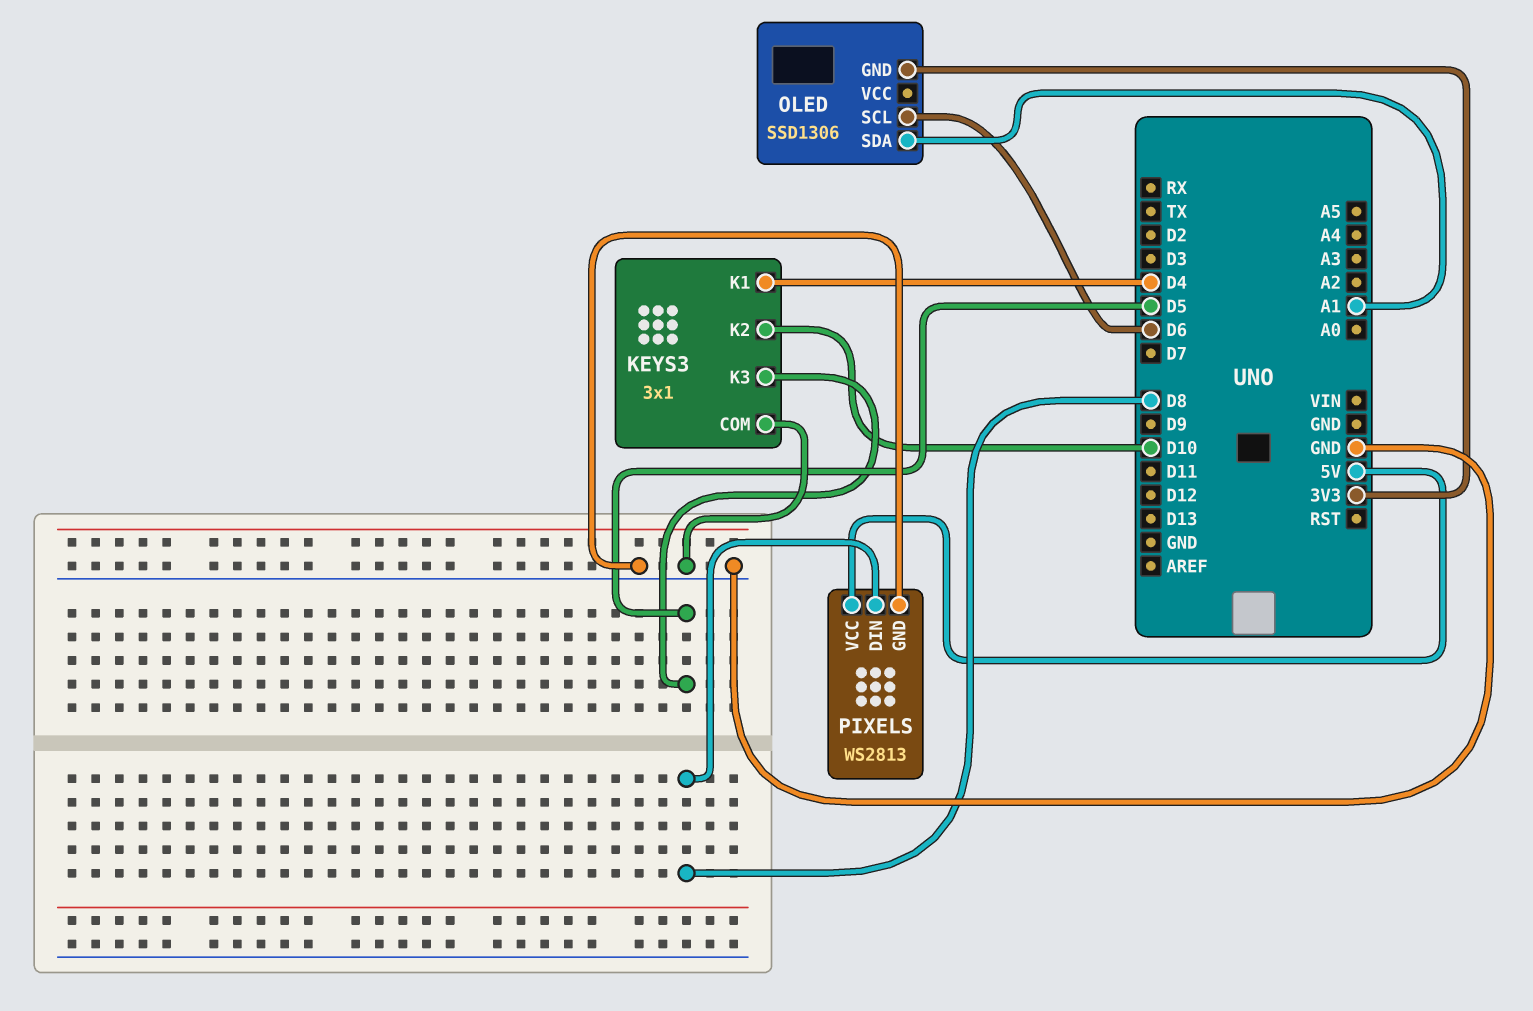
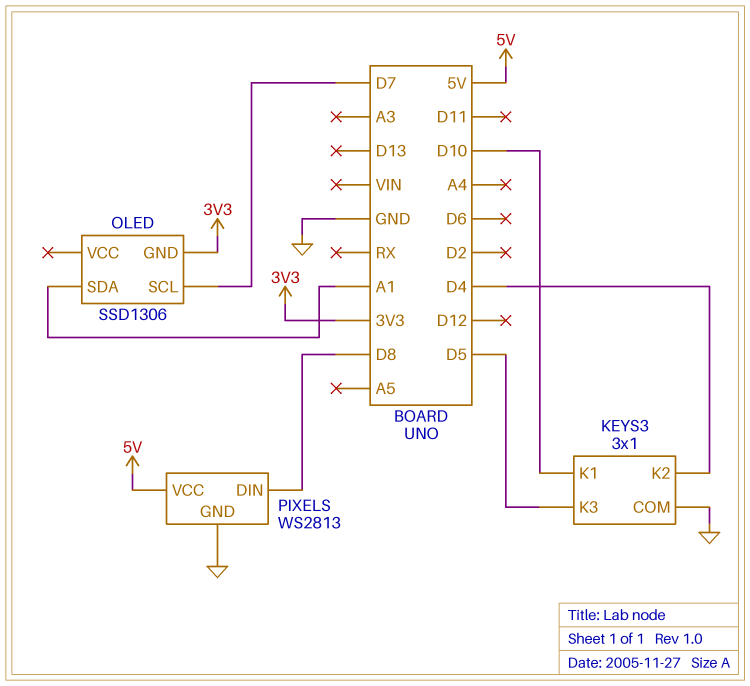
KEYS3 pin K1: D4 -> D10
KEYS3 pin K2: D10 -> D4
OLED pin SCL: D6 -> D7

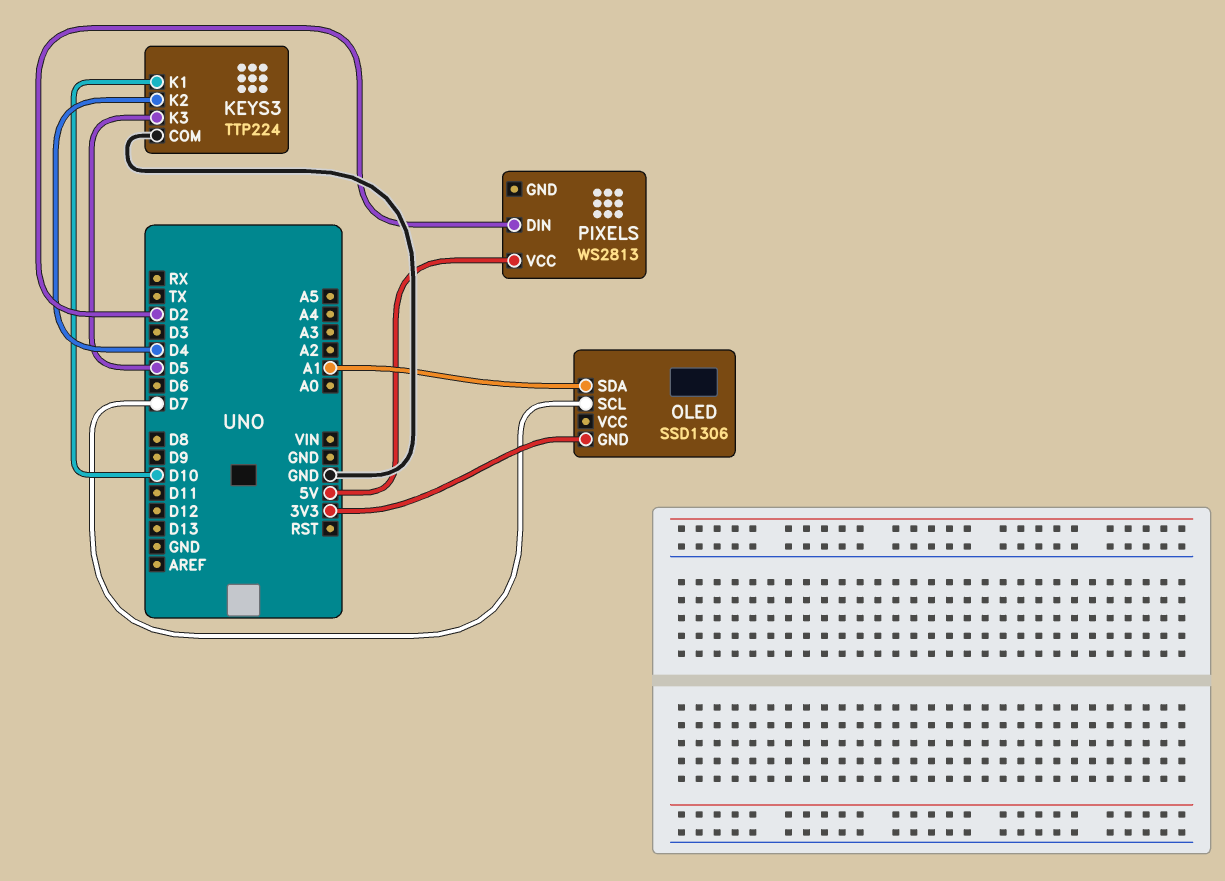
KEYS3: 3x1 -> TTP224
PIXELS pin DIN: D8 -> D2
PIXELS pin GND: GND -> none

